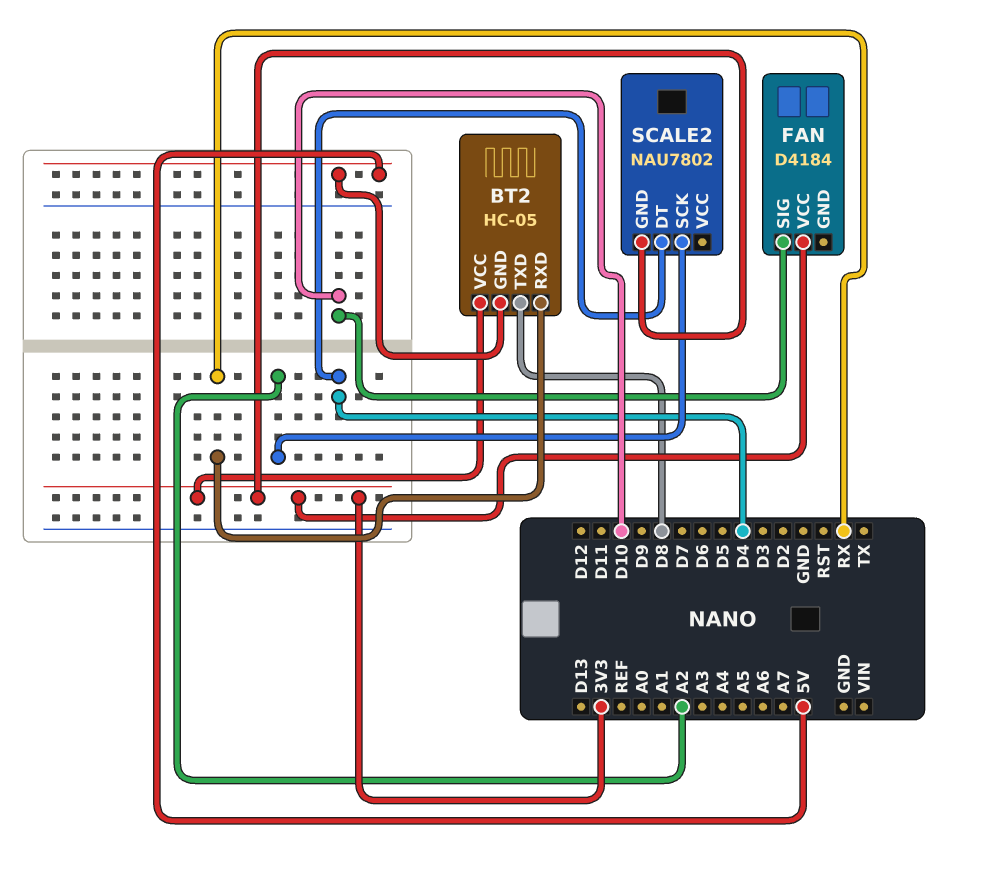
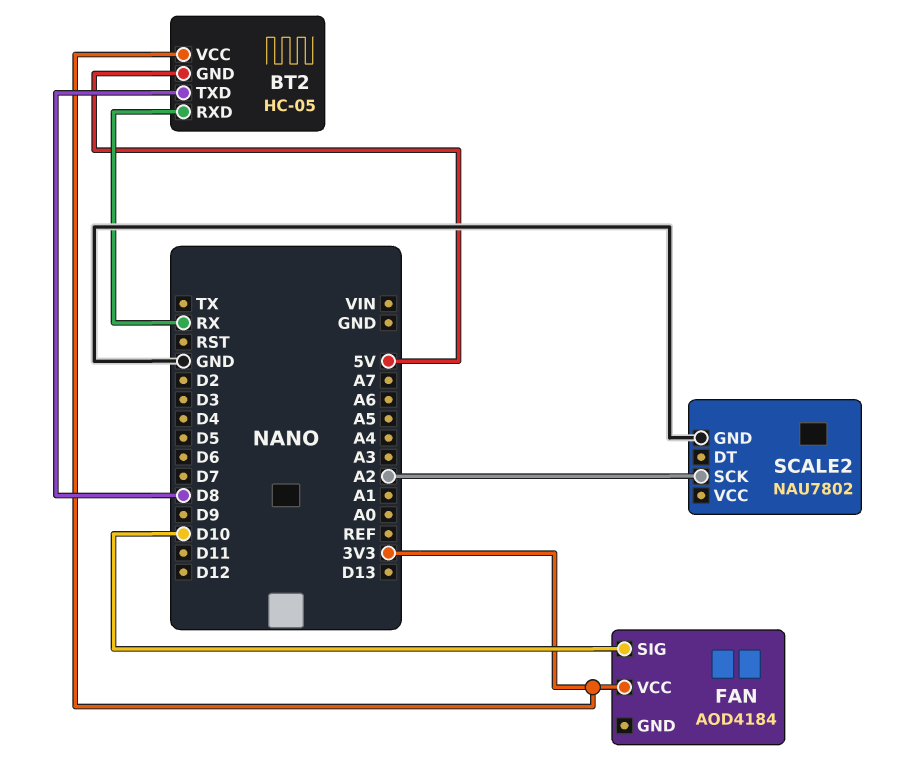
FAN: D4184 -> AOD4184
SCALE2 pin DT: D4 -> none
SCALE2 pin GND: 3V3 -> GND

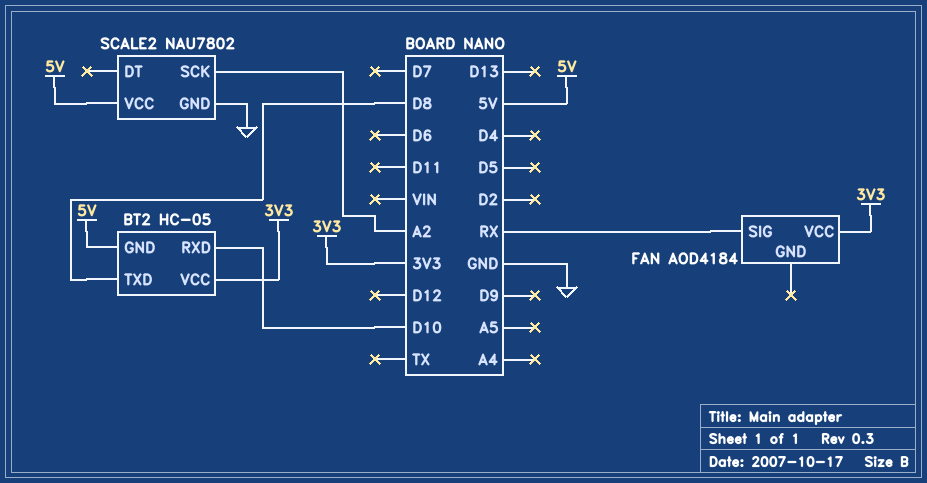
BT2 pin RXD: RX -> D10
FAN pin SIG: D10 -> RX
SCALE2 pin VCC: none -> 5V

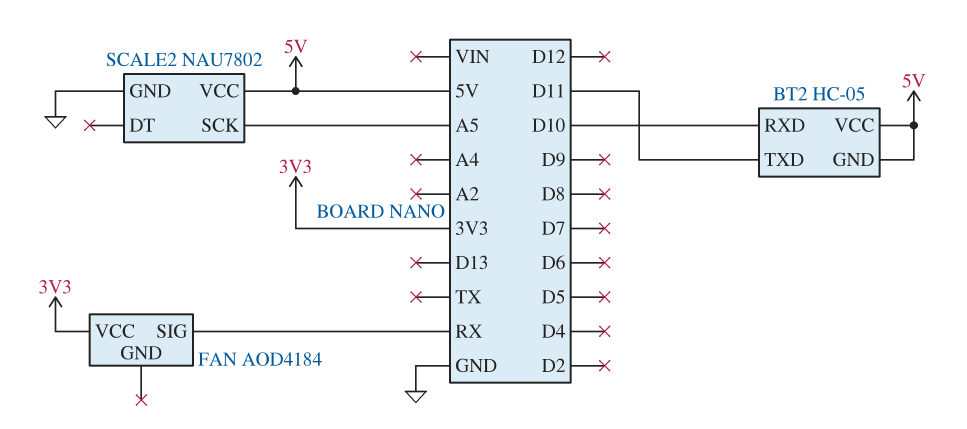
BT2 pin TXD: D8 -> D11
BT2 pin VCC: 3V3 -> 5V
SCALE2 pin SCK: A2 -> A5

